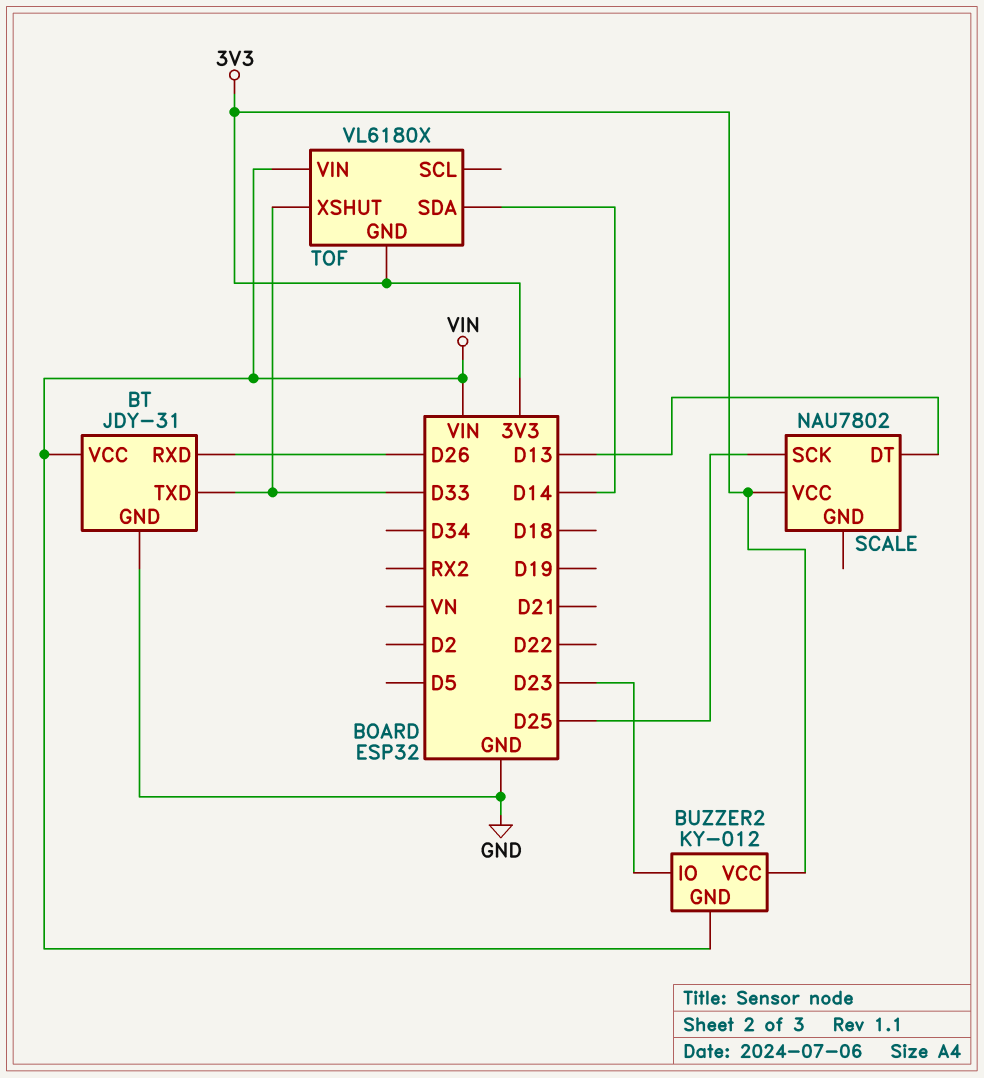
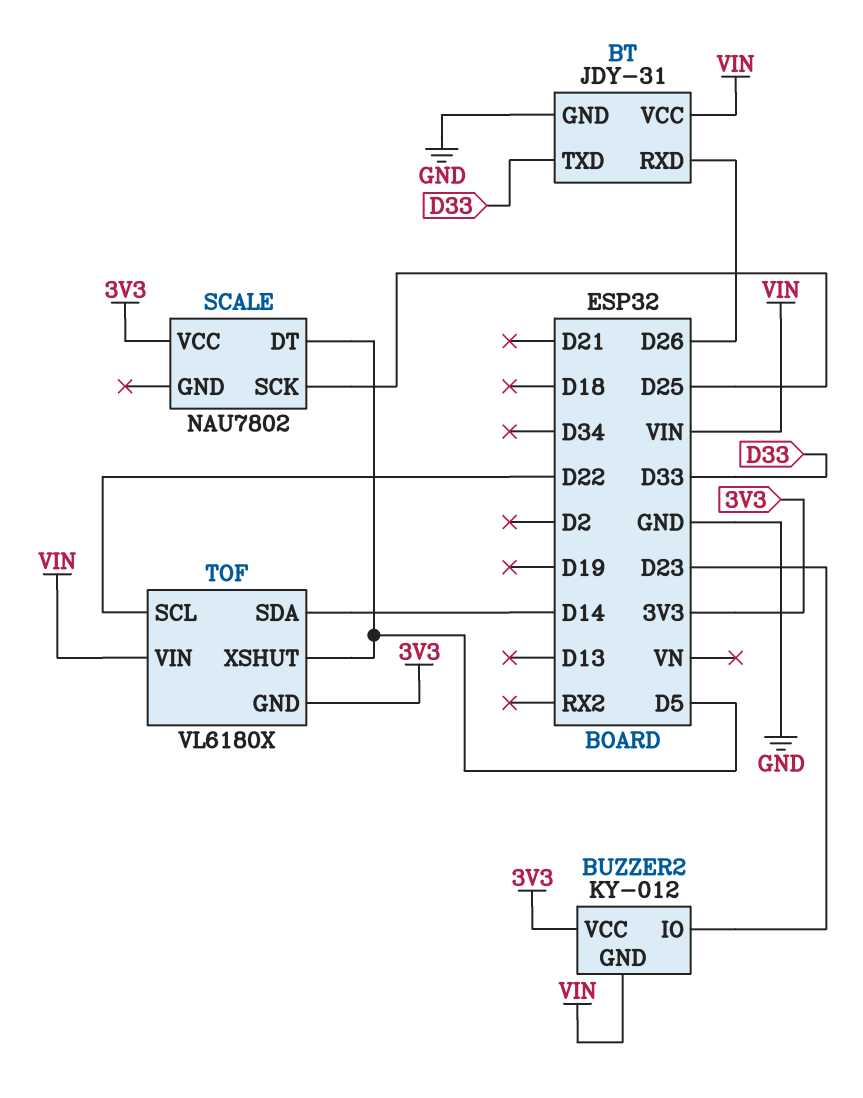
SCALE pin DT: D13 -> D5
TOF pin SCL: none -> D22
TOF pin XSHUT: D33 -> D5

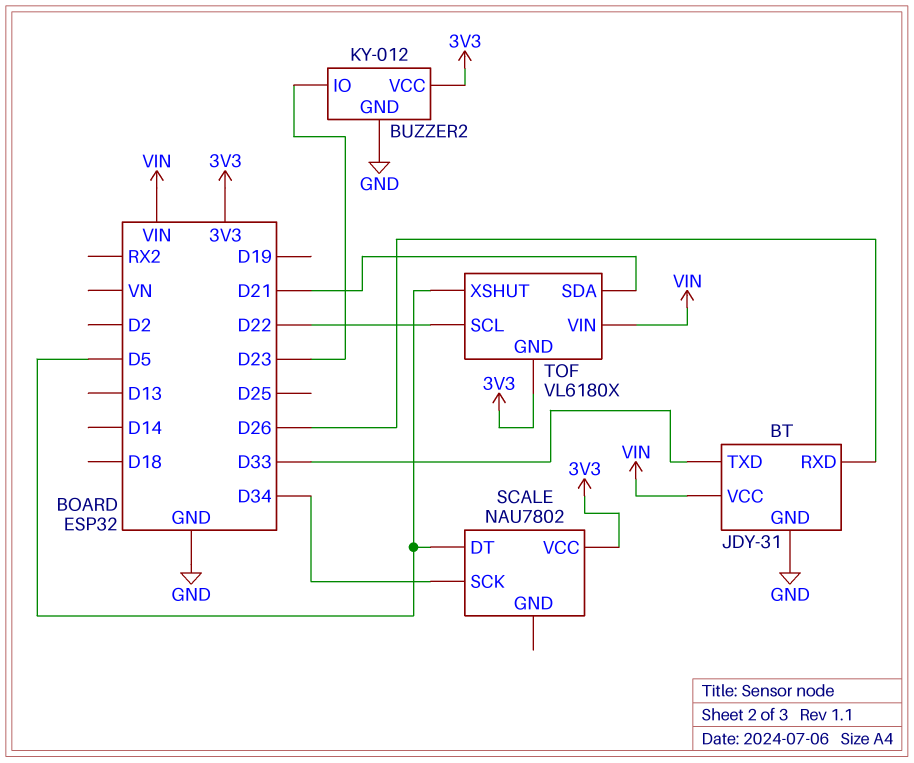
BUZZER2 pin GND: VIN -> GND
SCALE pin SCK: D25 -> D34
TOF pin SDA: D14 -> D21

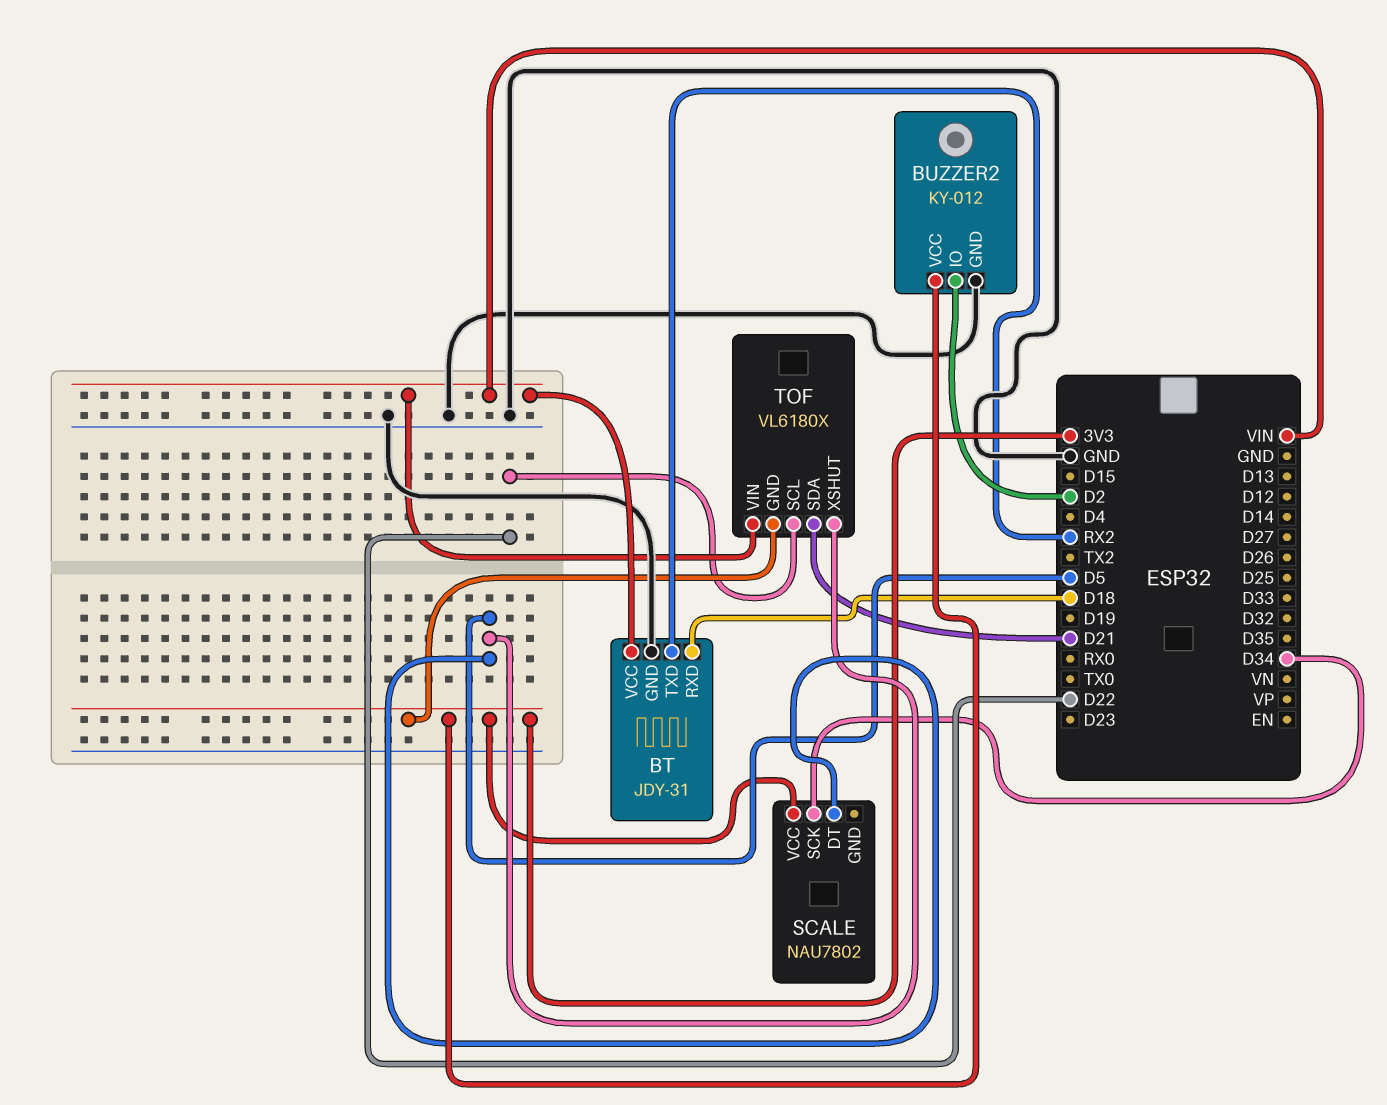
BT pin RXD: D26 -> D18
BT pin TXD: D33 -> RX2
BUZZER2 pin IO: D23 -> D2

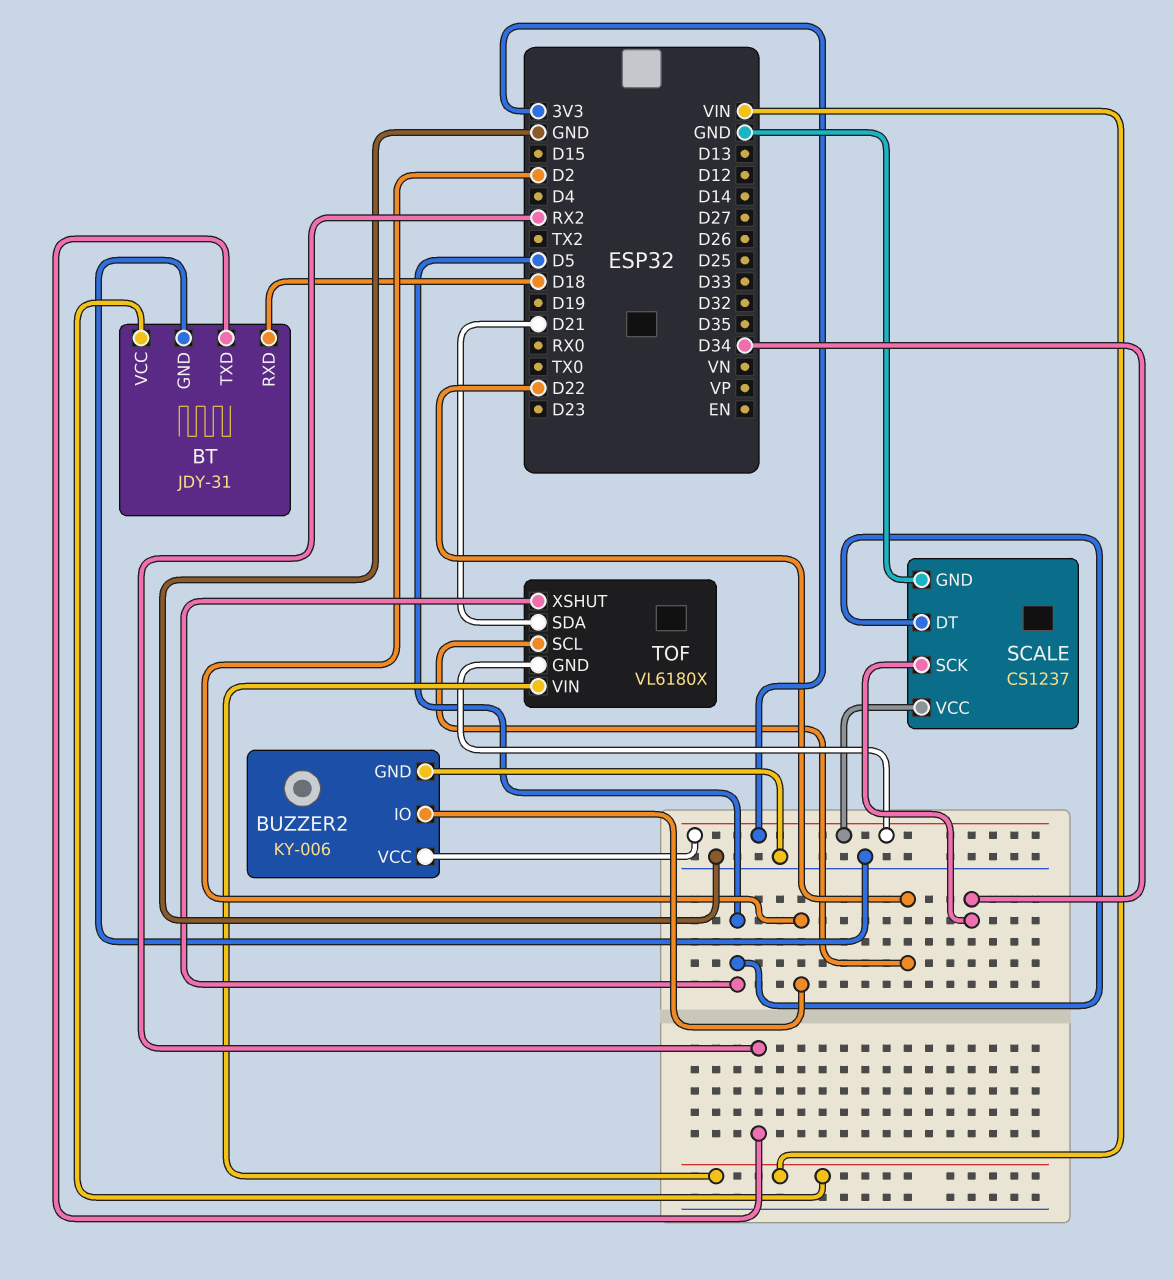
BUZZER2: KY-012 -> KY-006
SCALE: NAU7802 -> CS1237
SCALE pin GND: none -> GND

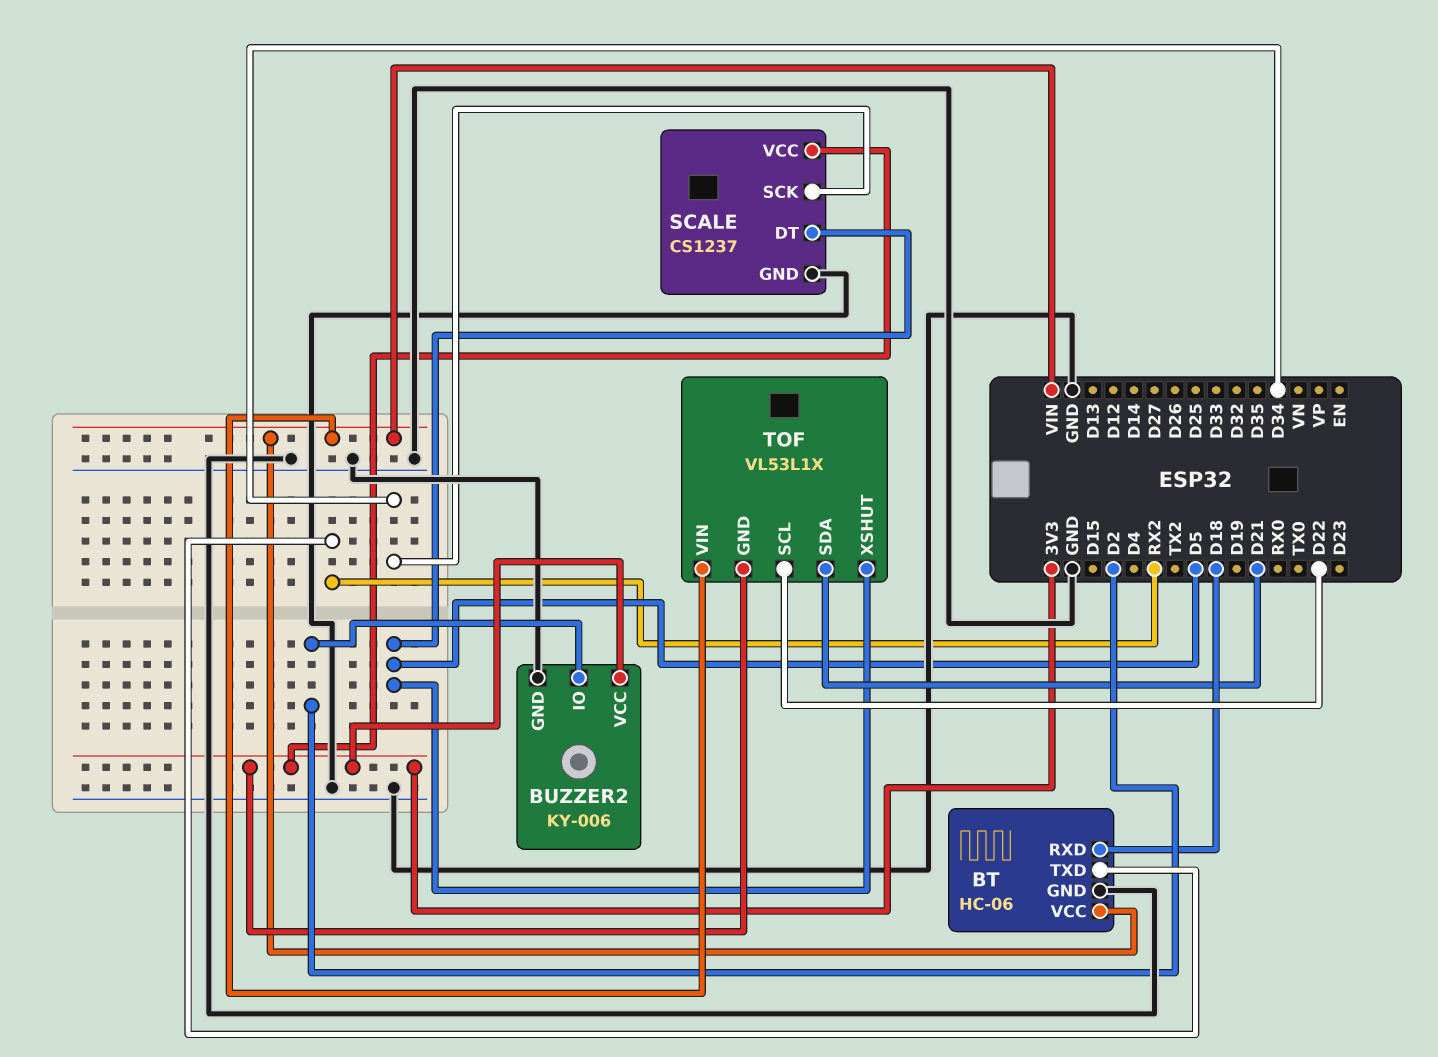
BT: JDY-31 -> HC-06
TOF: VL6180X -> VL53L1X

